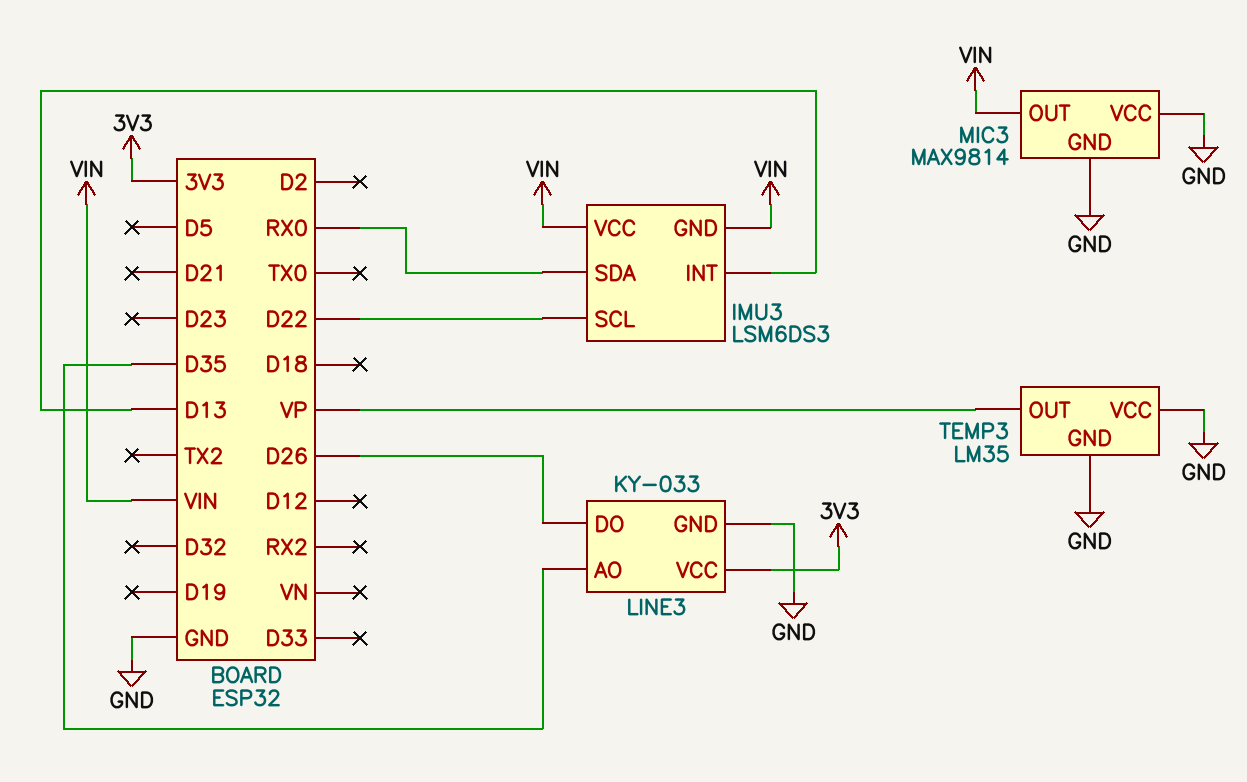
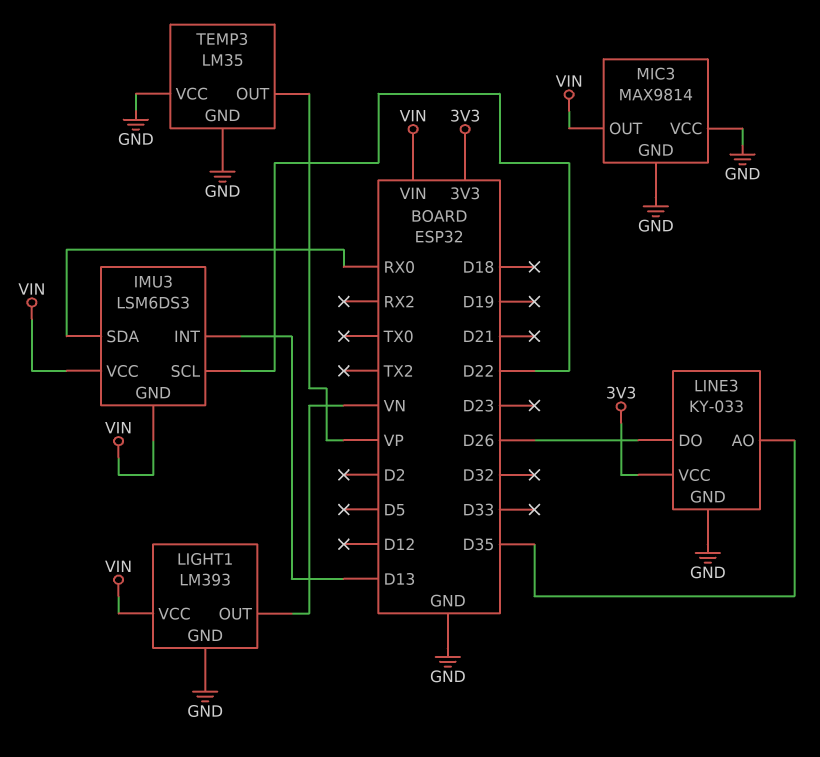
LIGHT1: none -> LM393
LIGHT1 pin GND: none -> GND
LIGHT1 pin OUT: none -> VN
LIGHT1 pin VCC: none -> VIN

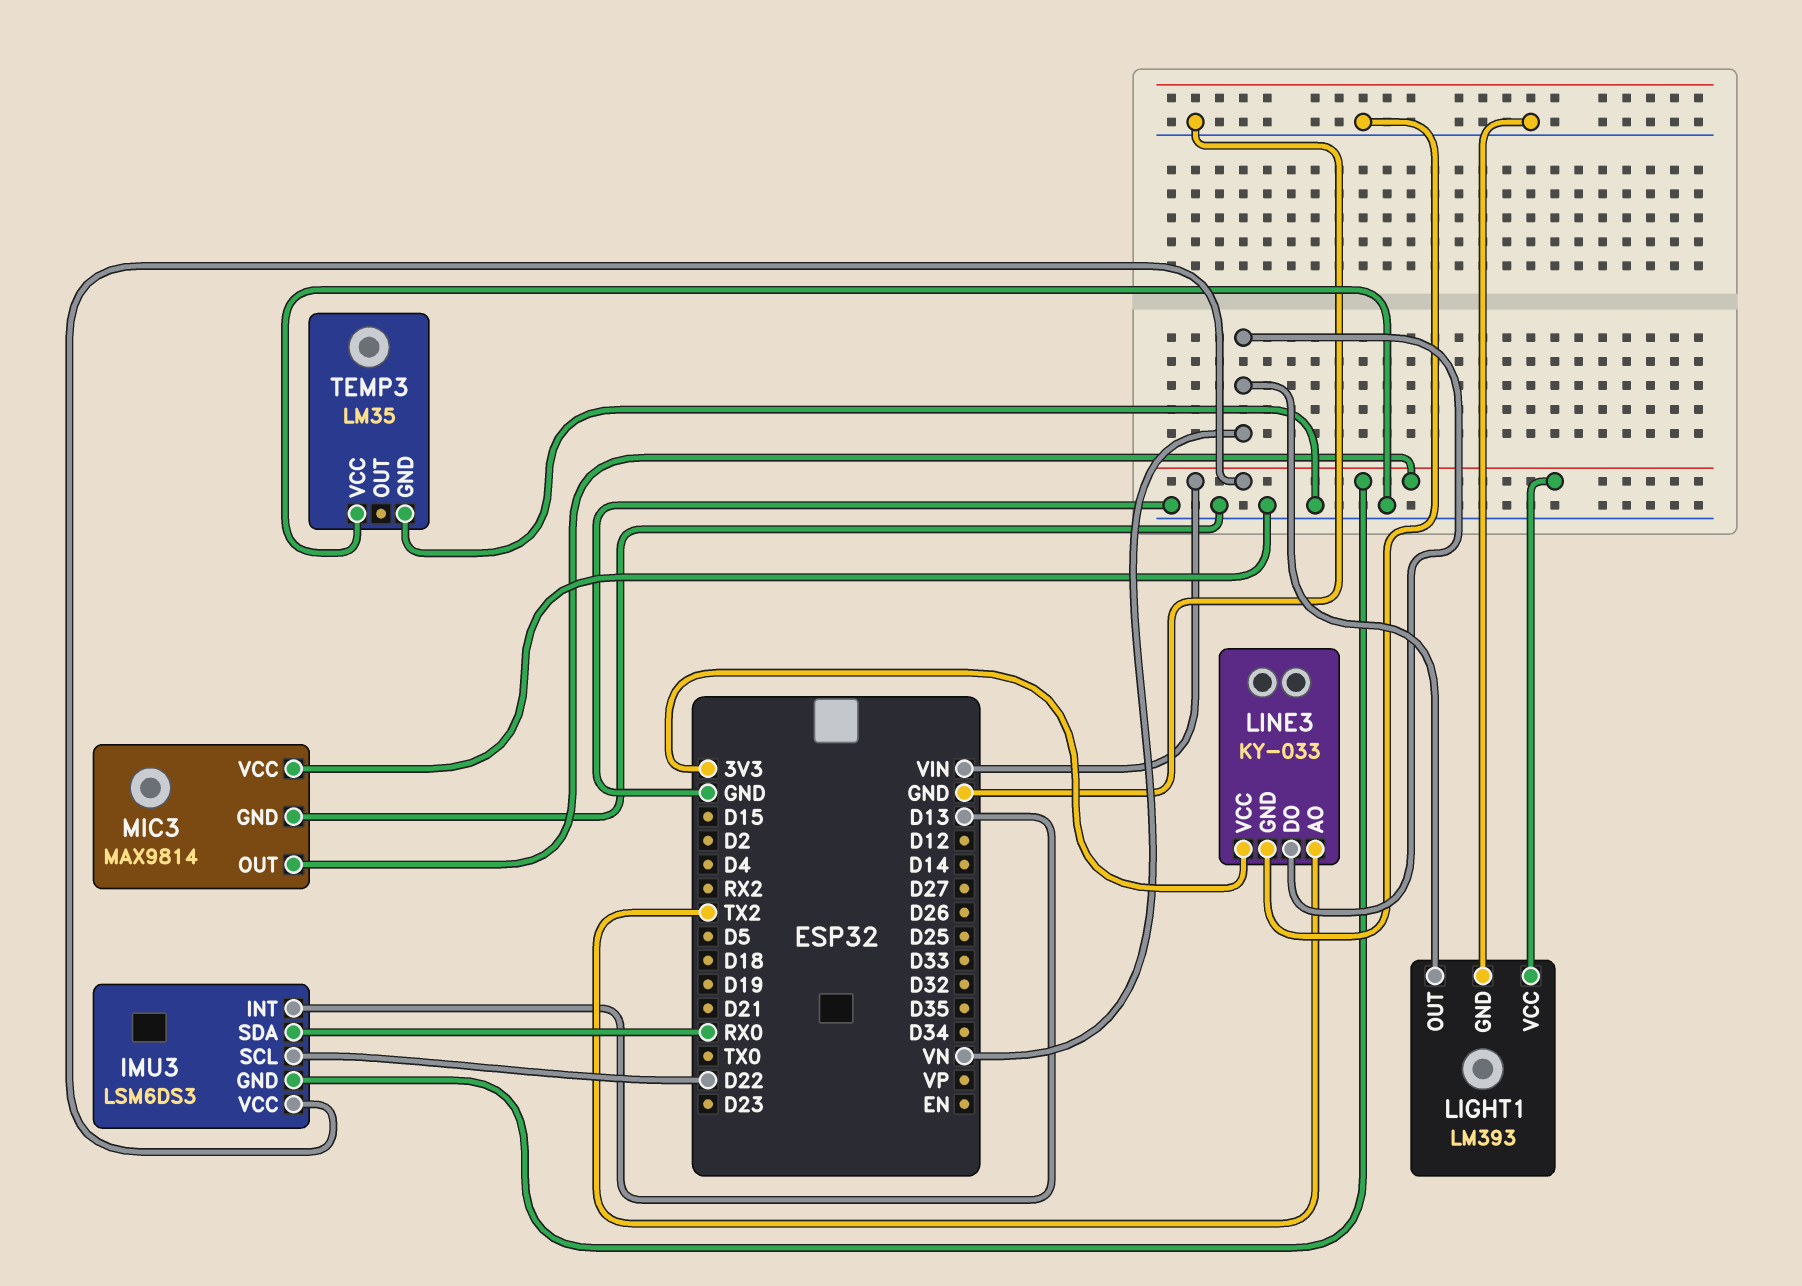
LINE3 pin AO: D35 -> TX2
LINE3 pin DO: D26 -> VN
TEMP3 pin OUT: VP -> none

